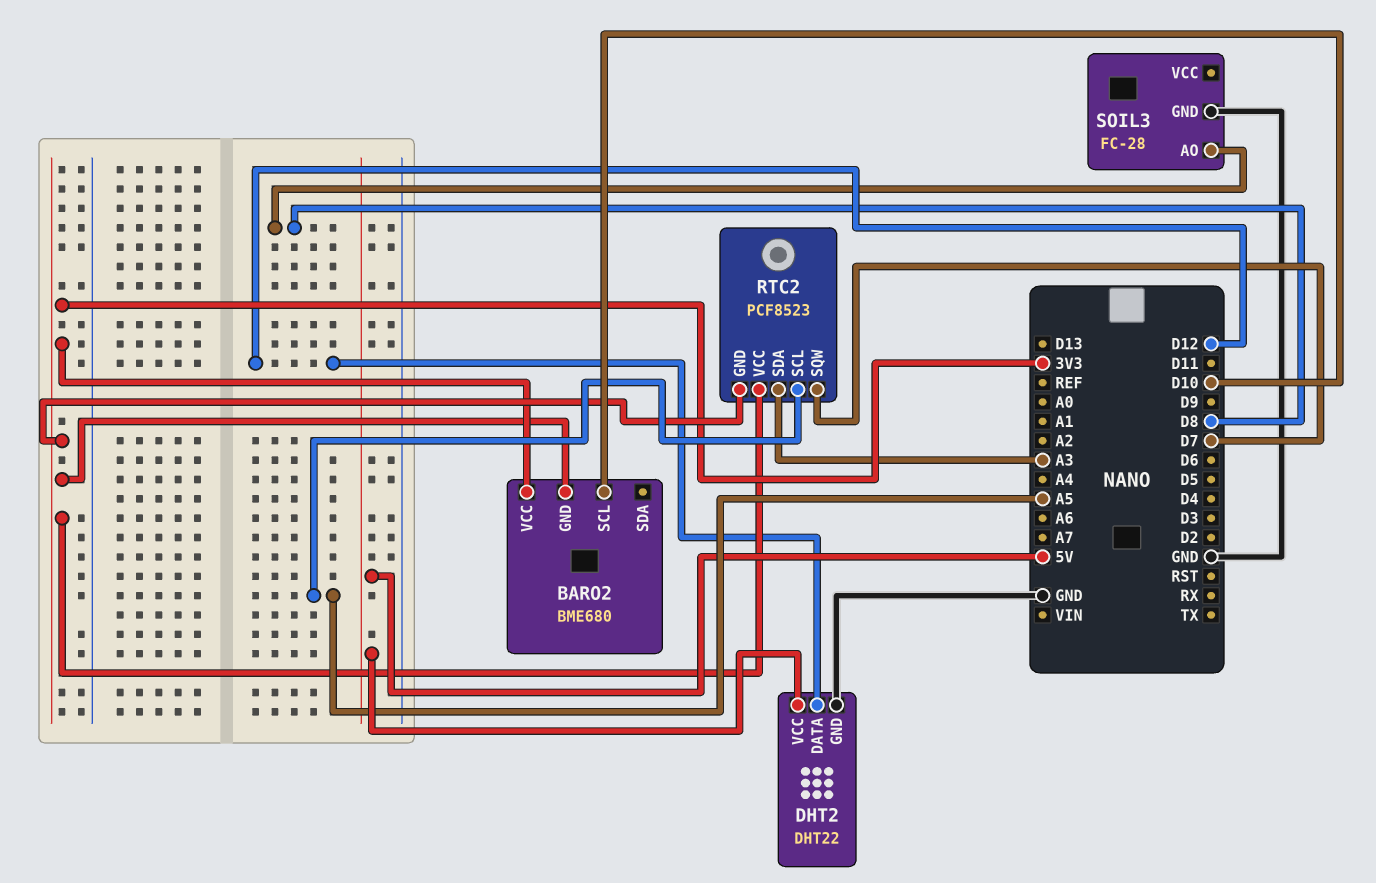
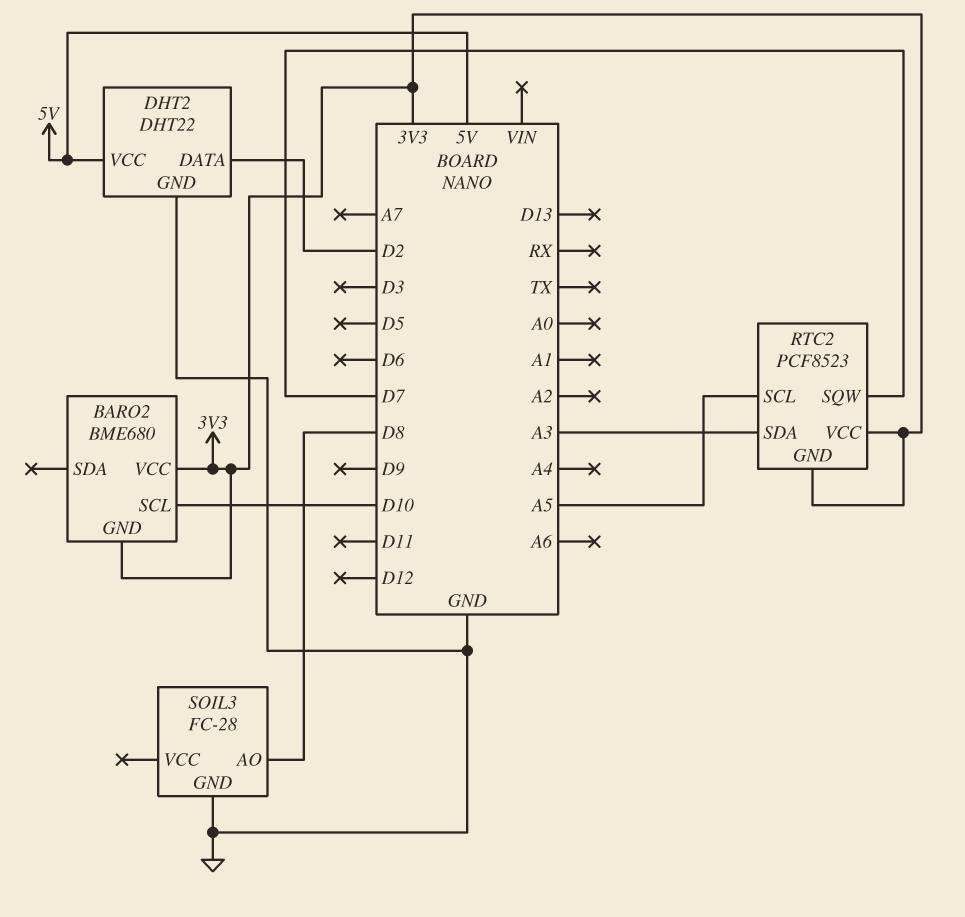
DHT2 pin DATA: D12 -> D2

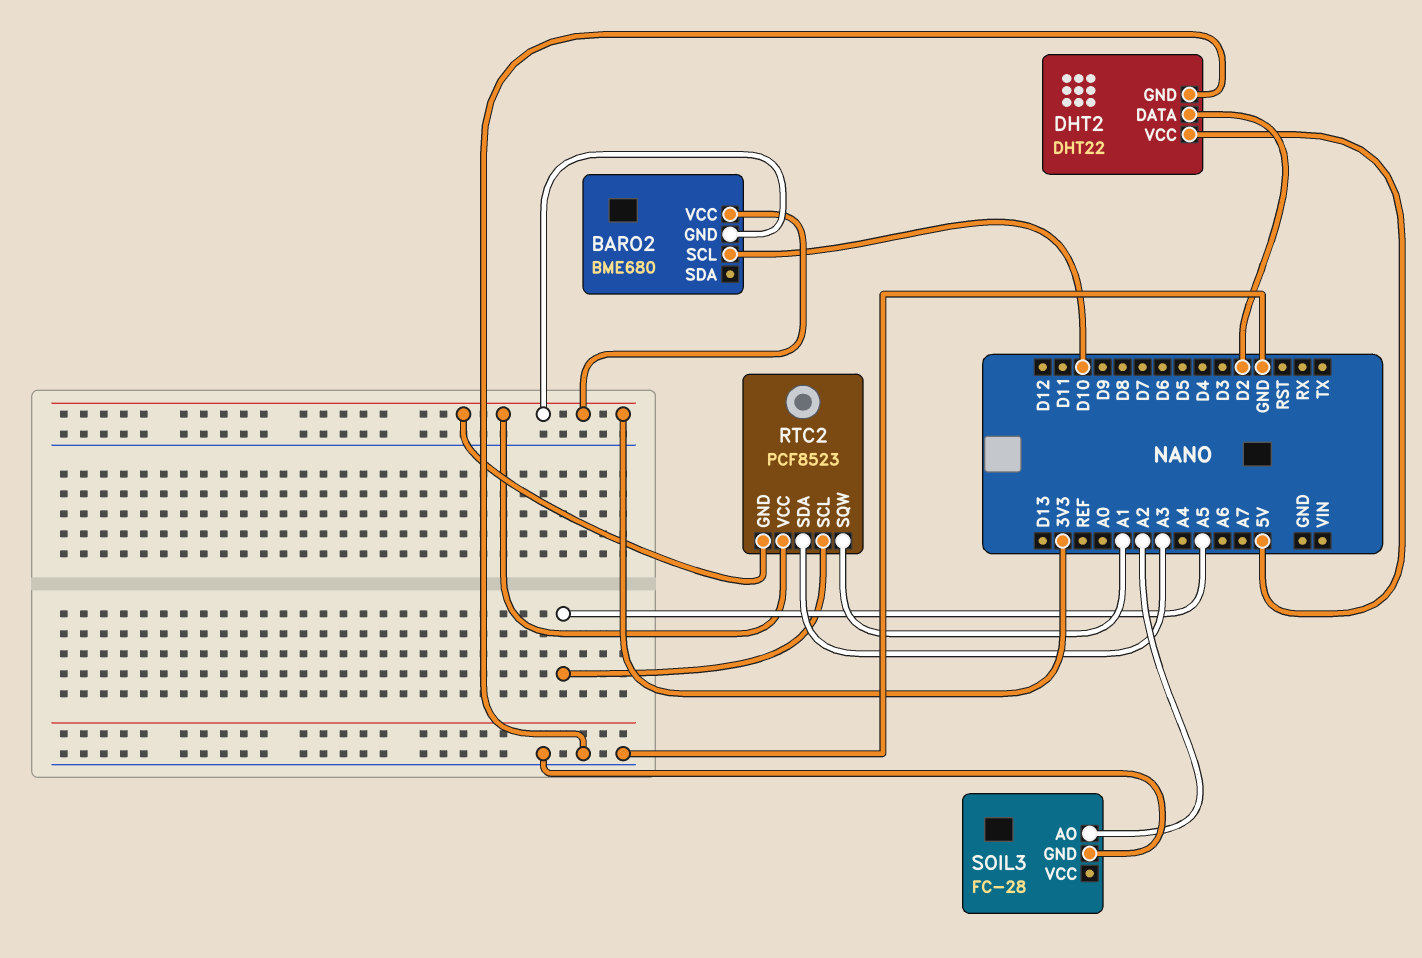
RTC2 pin SQW: D7 -> A1
SOIL3 pin AO: D8 -> A2

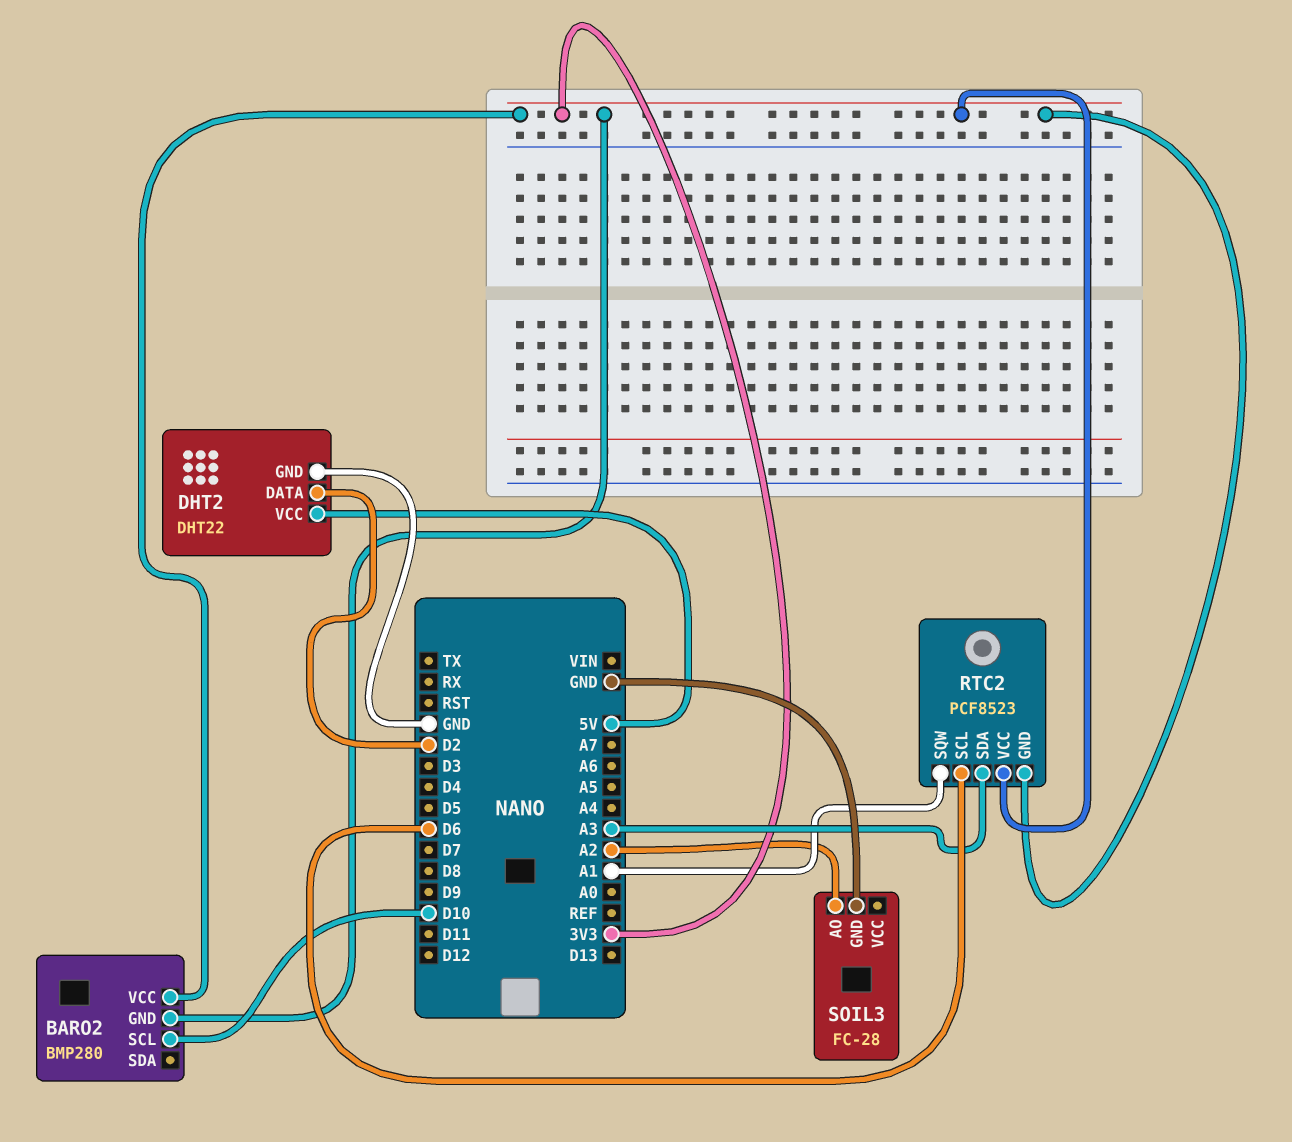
BARO2: BME680 -> BMP280
RTC2 pin SCL: A5 -> D6

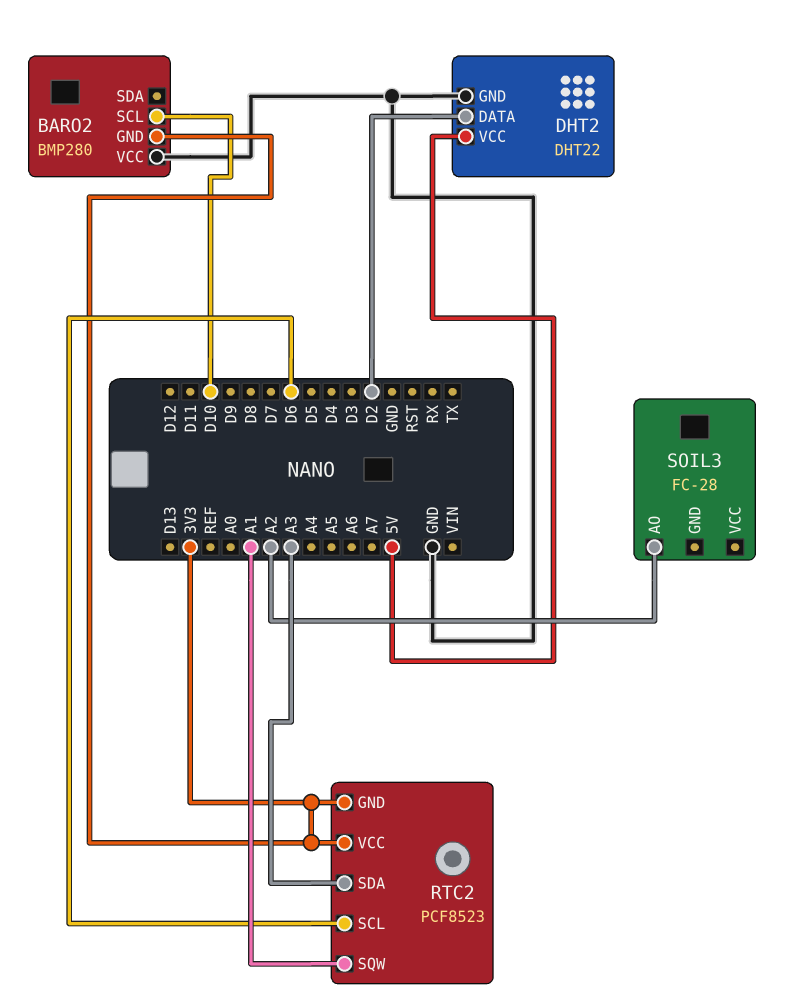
BARO2 pin VCC: 3V3 -> GND
SOIL3 pin GND: GND -> none

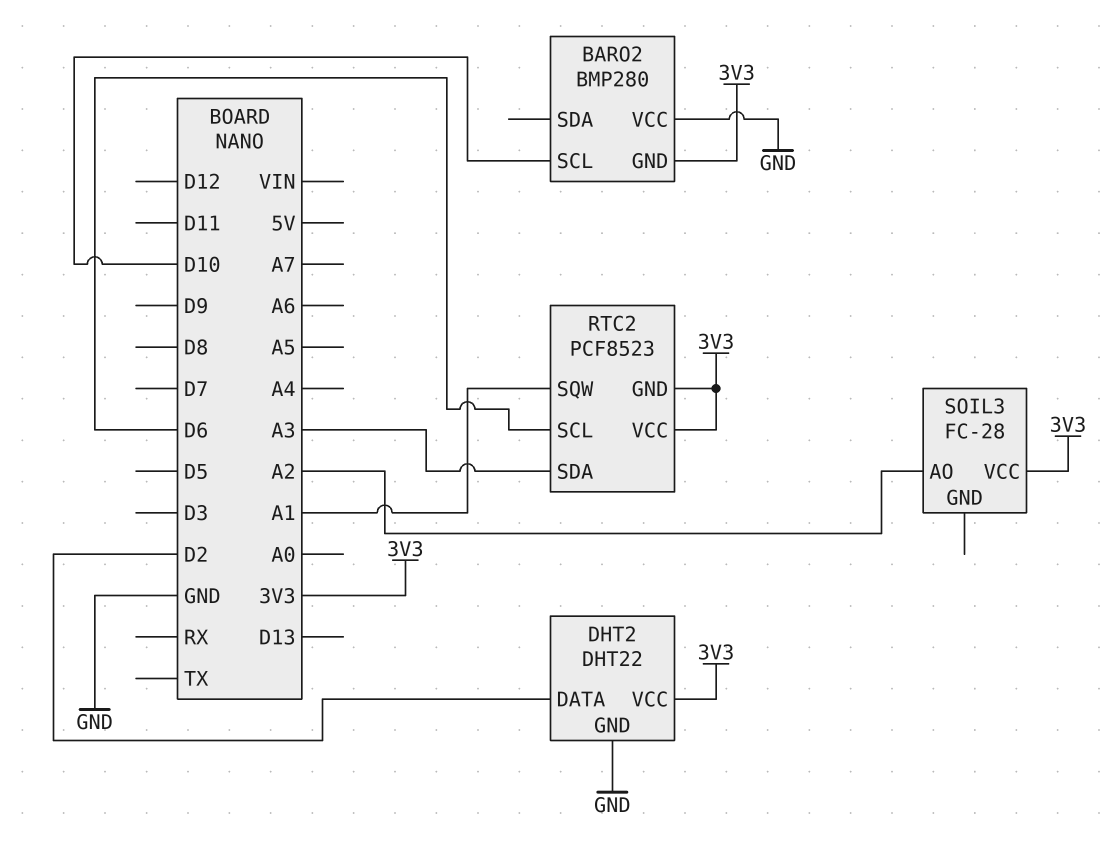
DHT2 pin VCC: 5V -> 3V3
SOIL3 pin VCC: none -> 3V3

